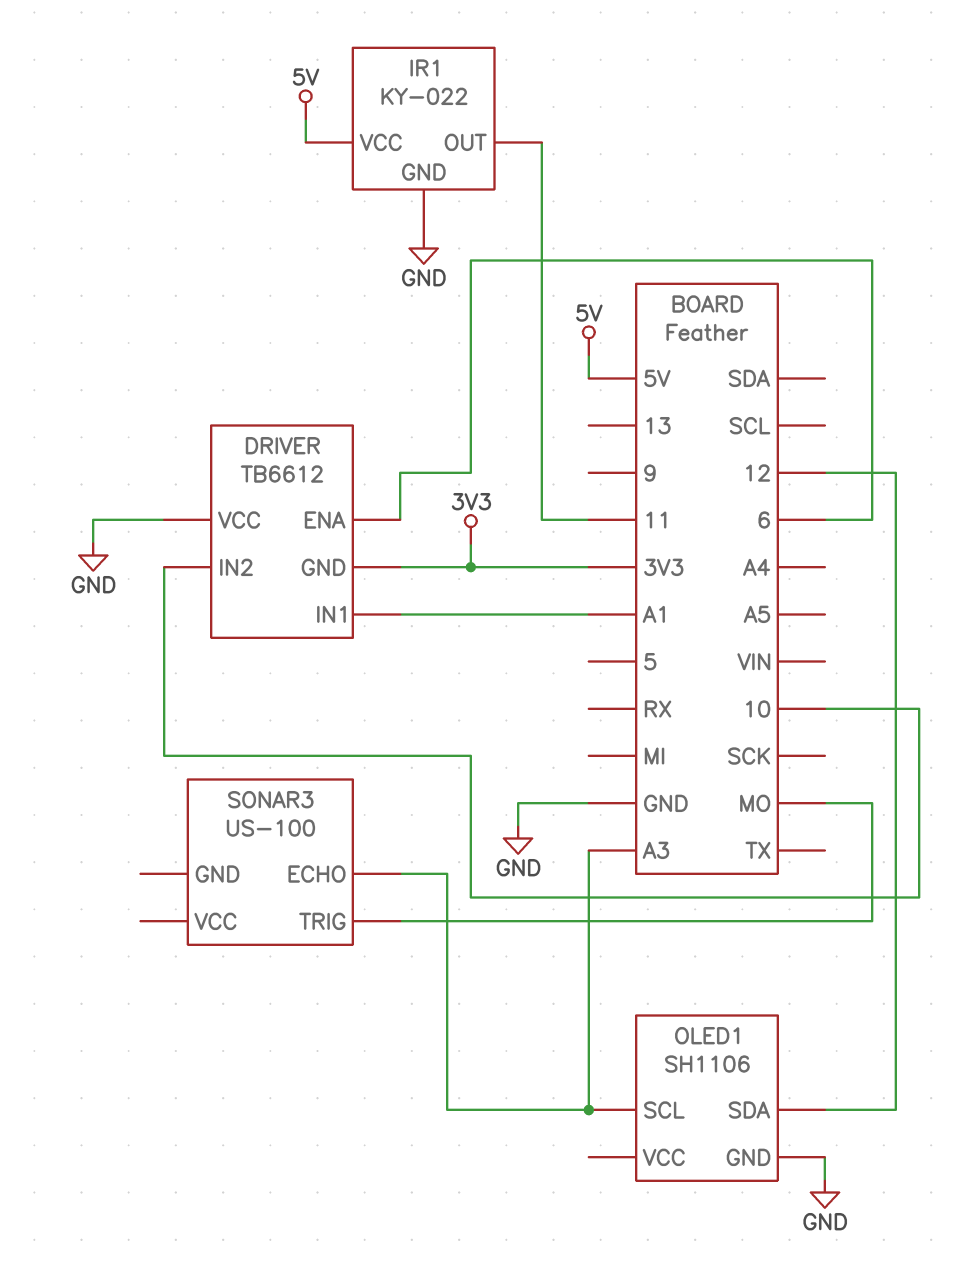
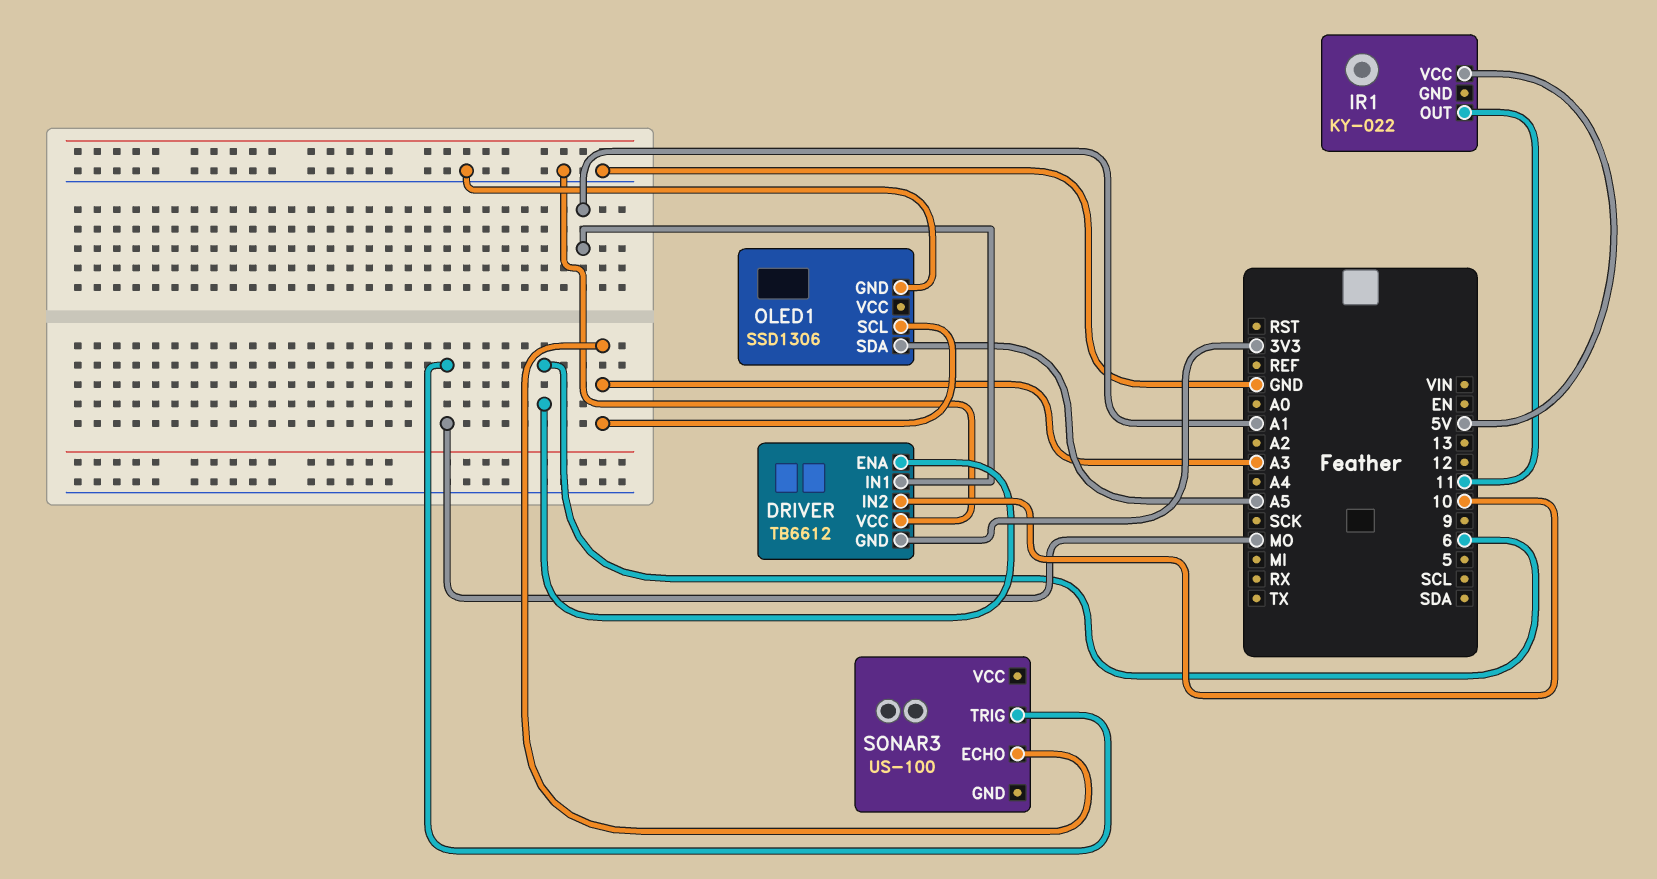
IR1 pin GND: GND -> none
OLED1: SH1106 -> SSD1306
OLED1 pin SDA: 12 -> A5

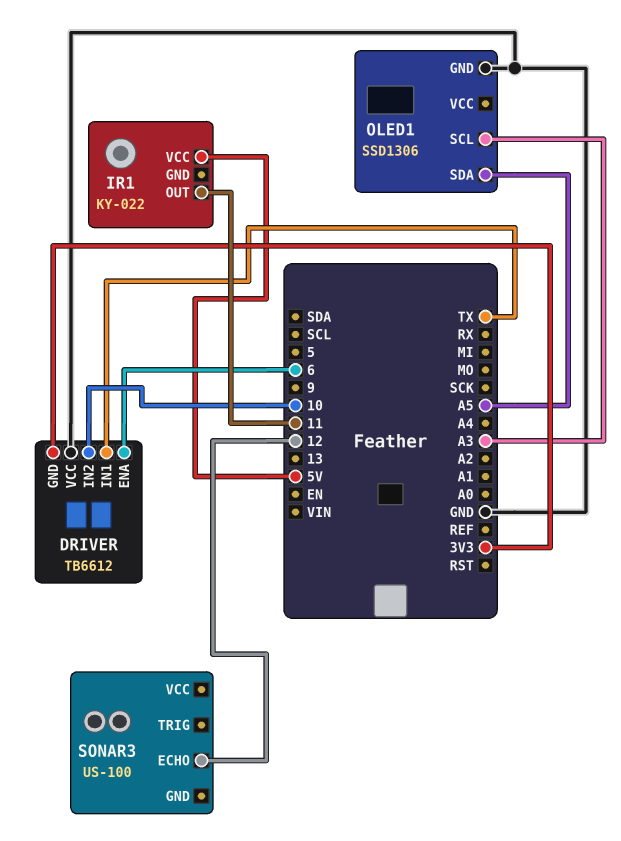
DRIVER pin IN1: A1 -> TX
SONAR3 pin ECHO: A3 -> 12
SONAR3 pin TRIG: MO -> none

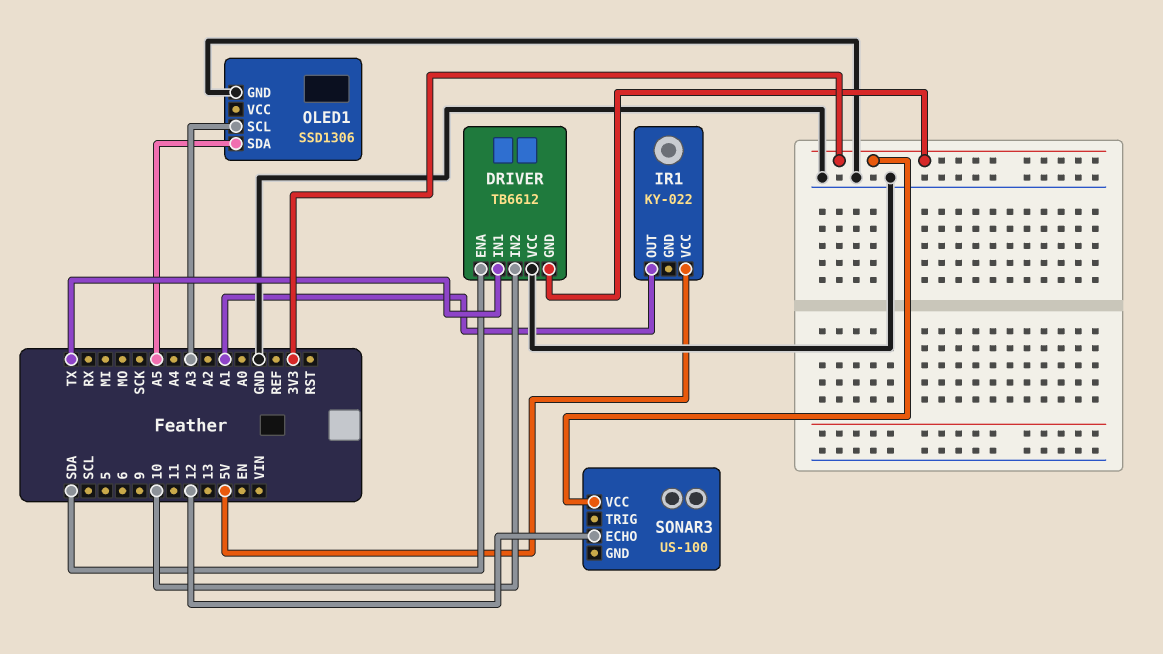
DRIVER pin ENA: 6 -> SDA
IR1 pin OUT: 11 -> A1
SONAR3 pin VCC: none -> 3V3

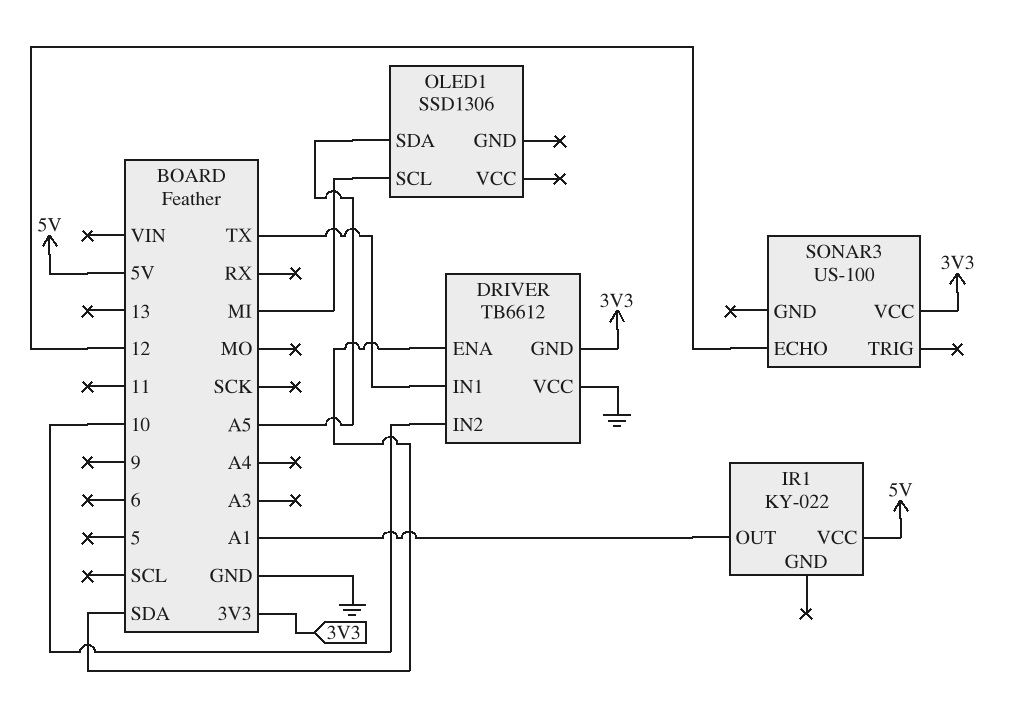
OLED1 pin GND: GND -> none
OLED1 pin SCL: A3 -> MI

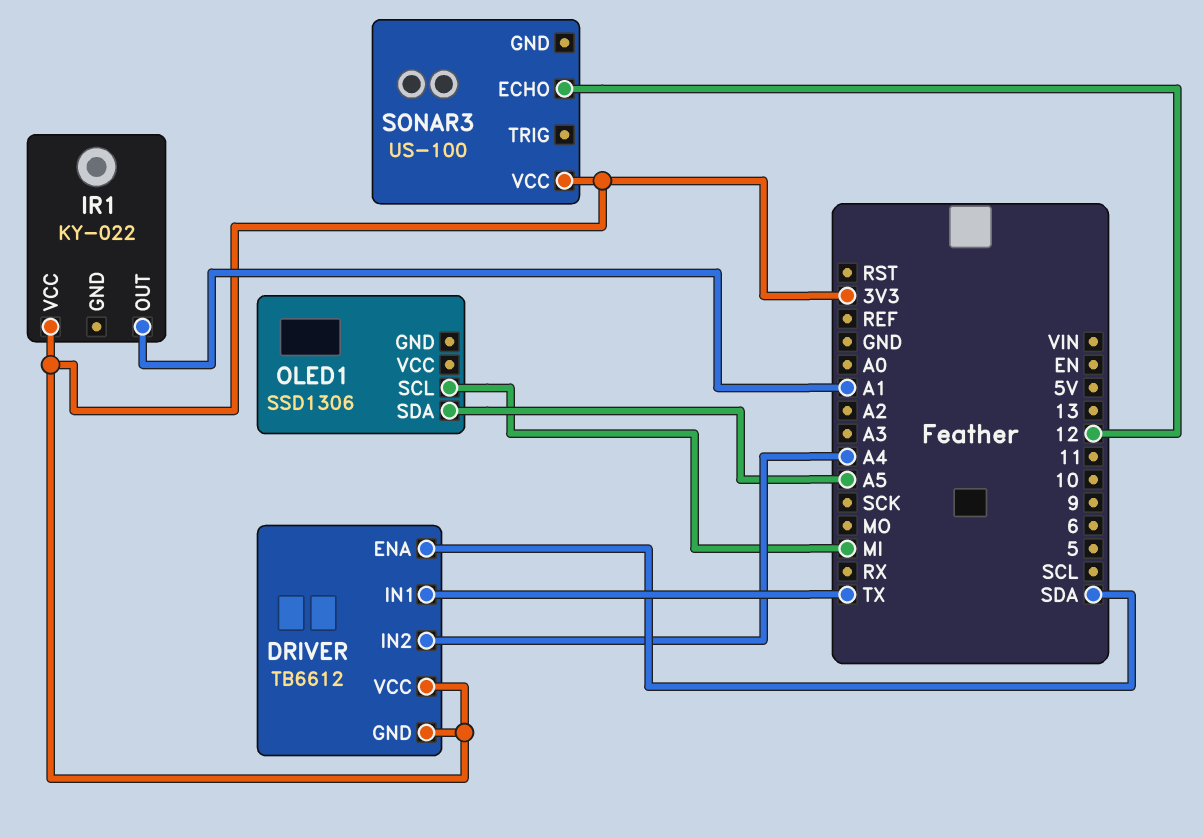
DRIVER pin IN2: 10 -> A4
DRIVER pin VCC: GND -> 3V3
IR1 pin VCC: 5V -> 3V3

